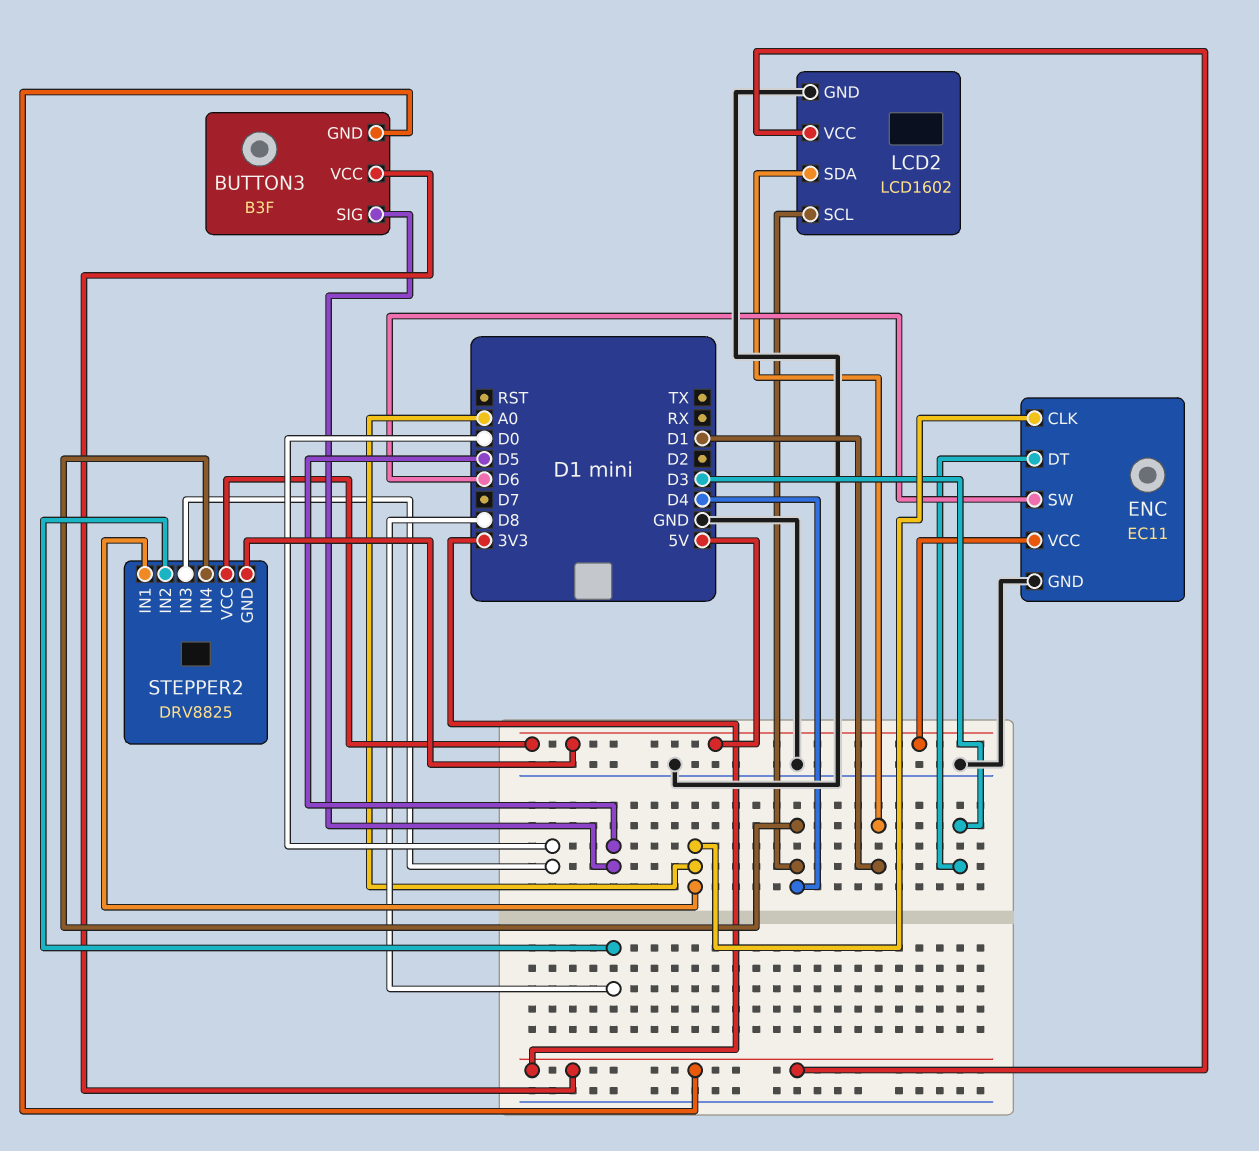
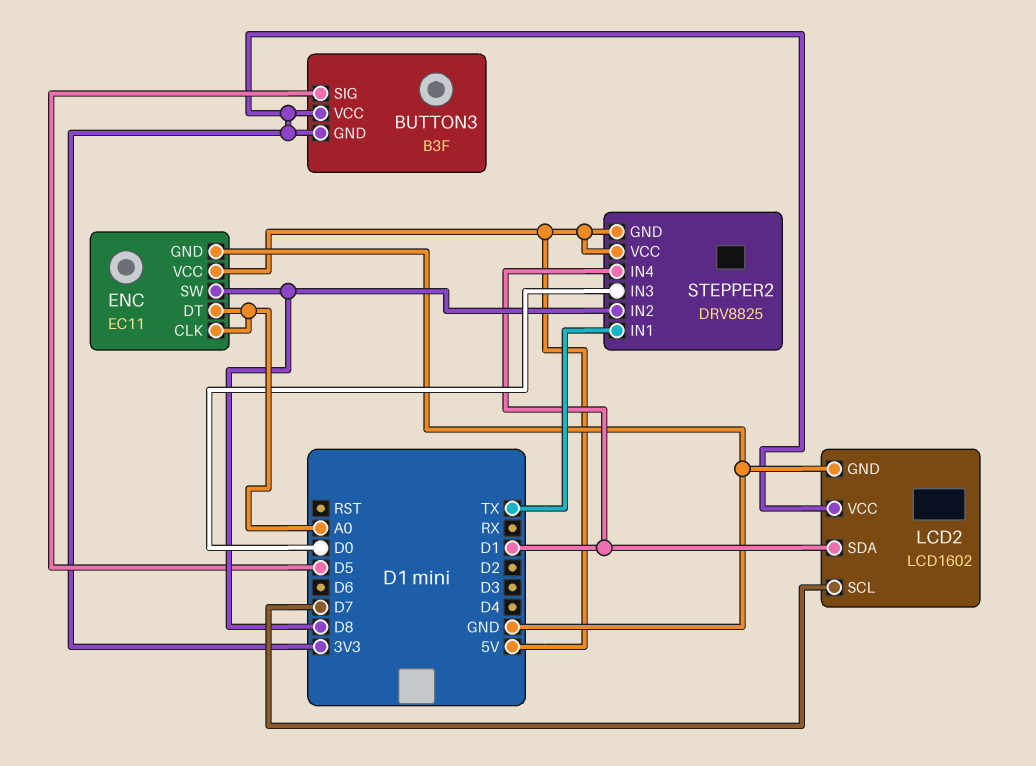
ENC pin DT: D3 -> A0
ENC pin SW: D6 -> D8
LCD2 pin SCL: D4 -> D7
STEPPER2 pin IN1: A0 -> TX
STEPPER2 pin IN4: D4 -> D1

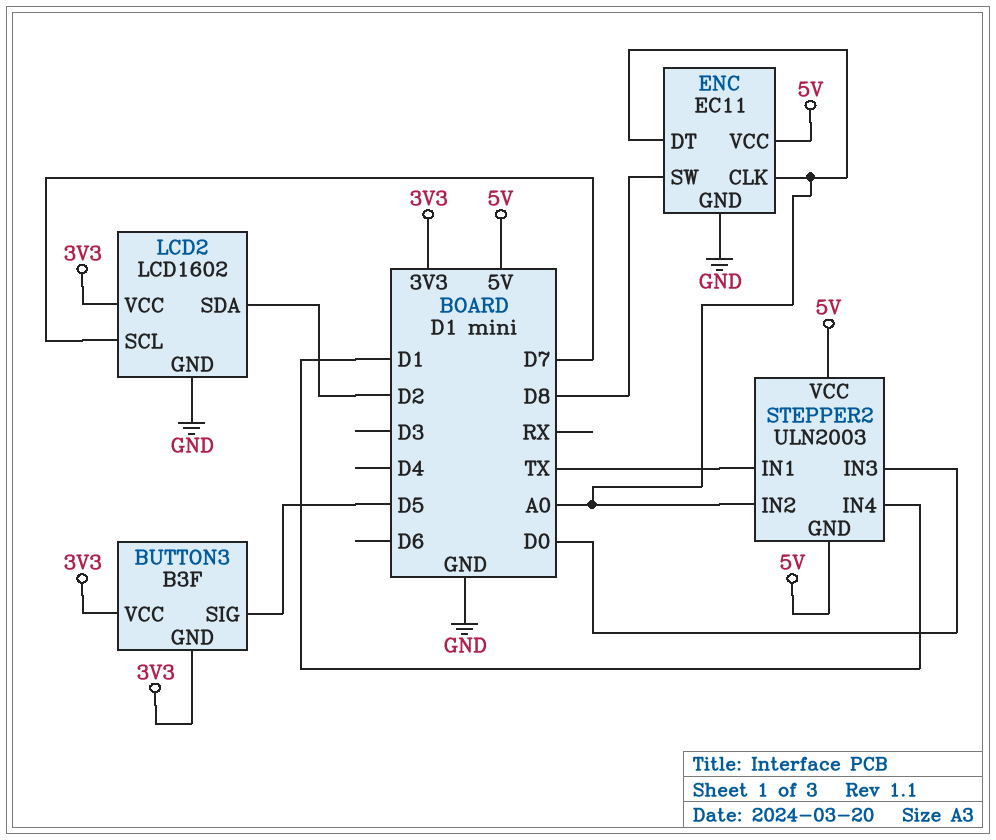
LCD2 pin SDA: D1 -> D2
STEPPER2: DRV8825 -> ULN2003
STEPPER2 pin IN2: D8 -> A0

